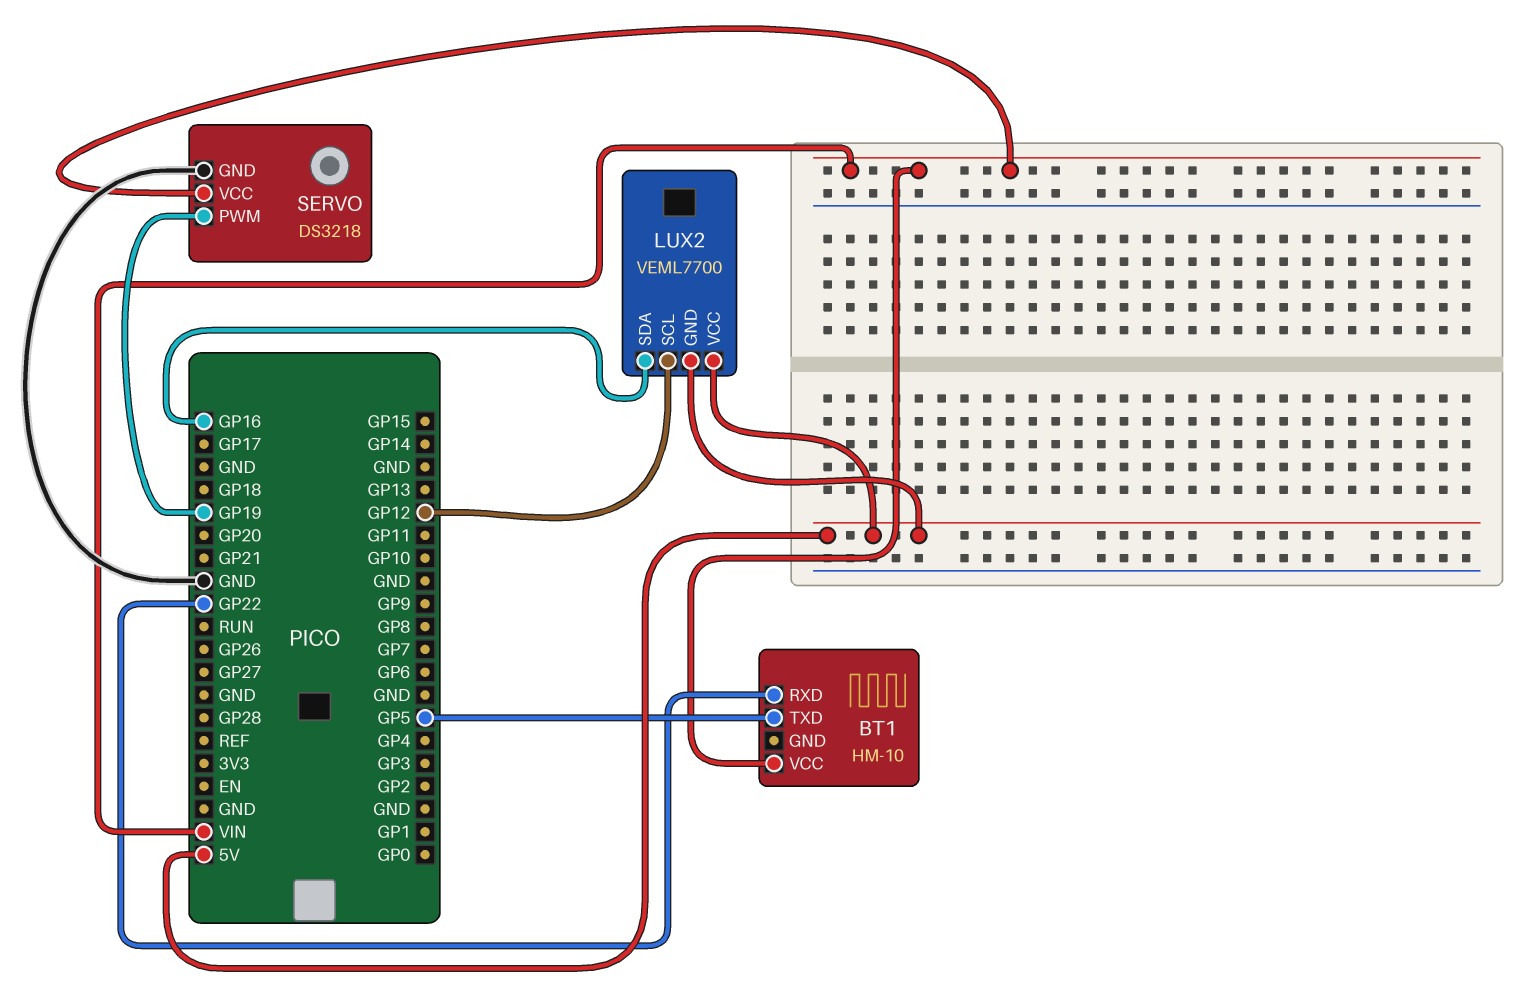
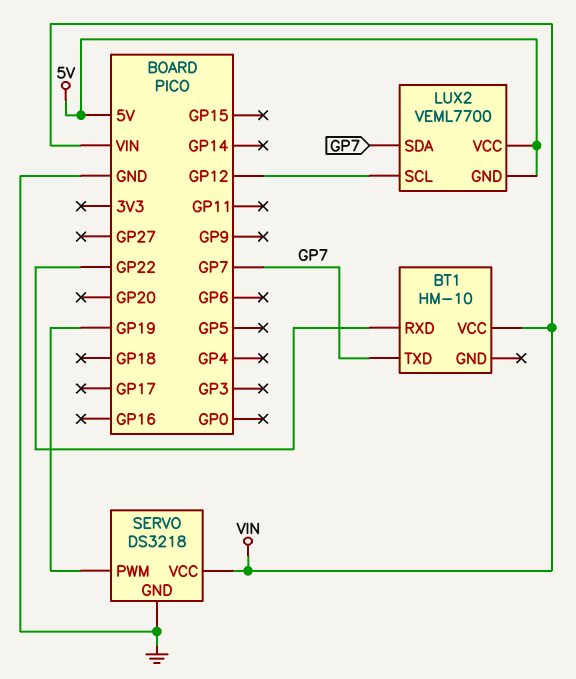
BT1 pin TXD: GP5 -> GP7
LUX2 pin SDA: GP16 -> GP7

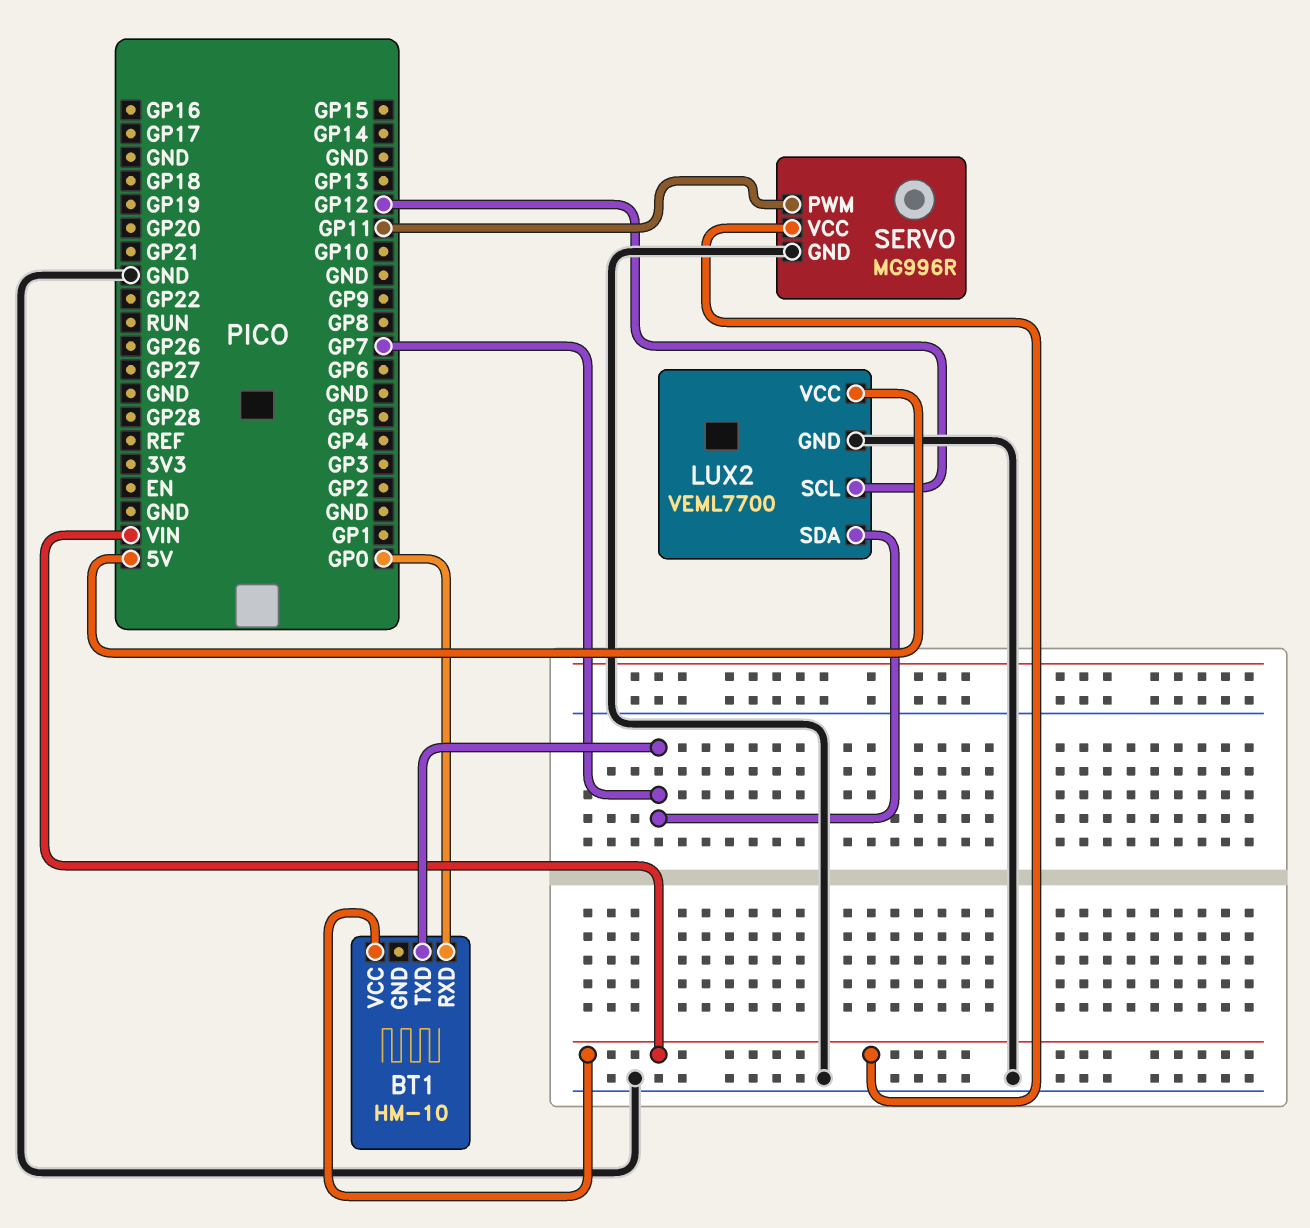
BT1 pin RXD: GP22 -> GP0
LUX2 pin GND: 5V -> GND
SERVO: DS3218 -> MG996R
SERVO pin PWM: GP19 -> GP11

